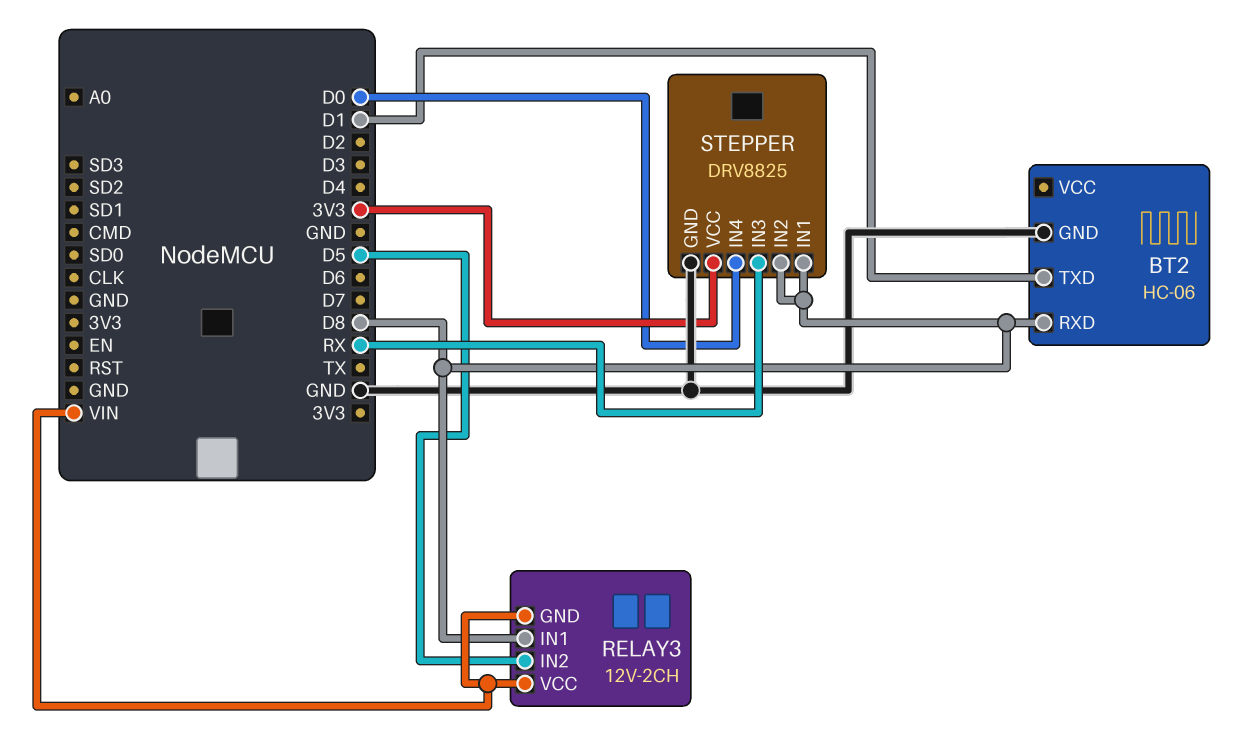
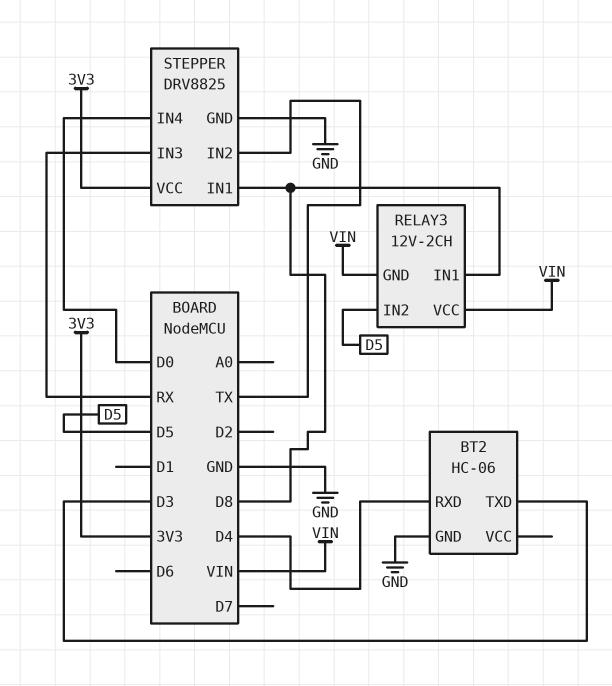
BT2 pin RXD: D8 -> D4
BT2 pin TXD: D1 -> D3
STEPPER pin IN2: D8 -> TX

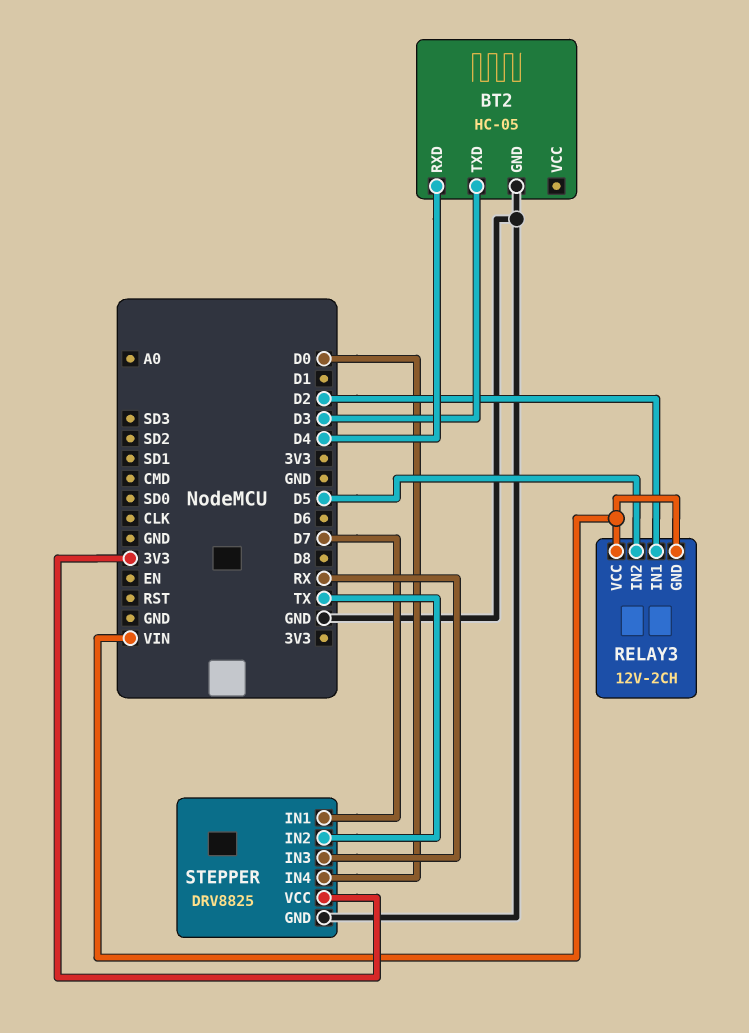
BT2: HC-06 -> HC-05
RELAY3 pin IN1: D8 -> D2
STEPPER pin IN1: D8 -> D7

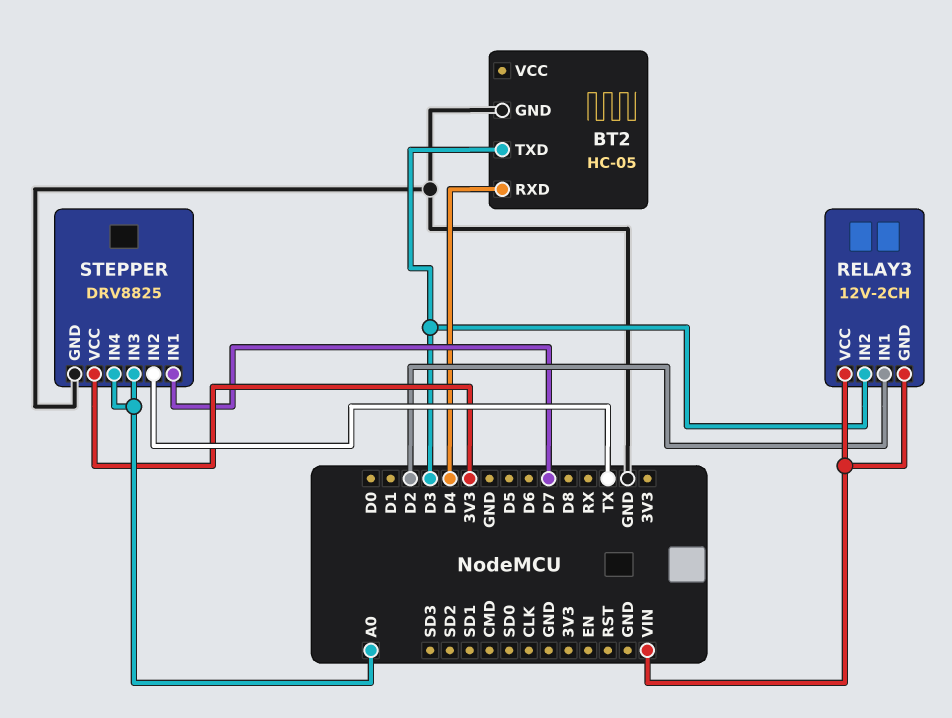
RELAY3 pin IN2: D5 -> D3
STEPPER pin IN3: RX -> A0
STEPPER pin IN4: D0 -> A0

